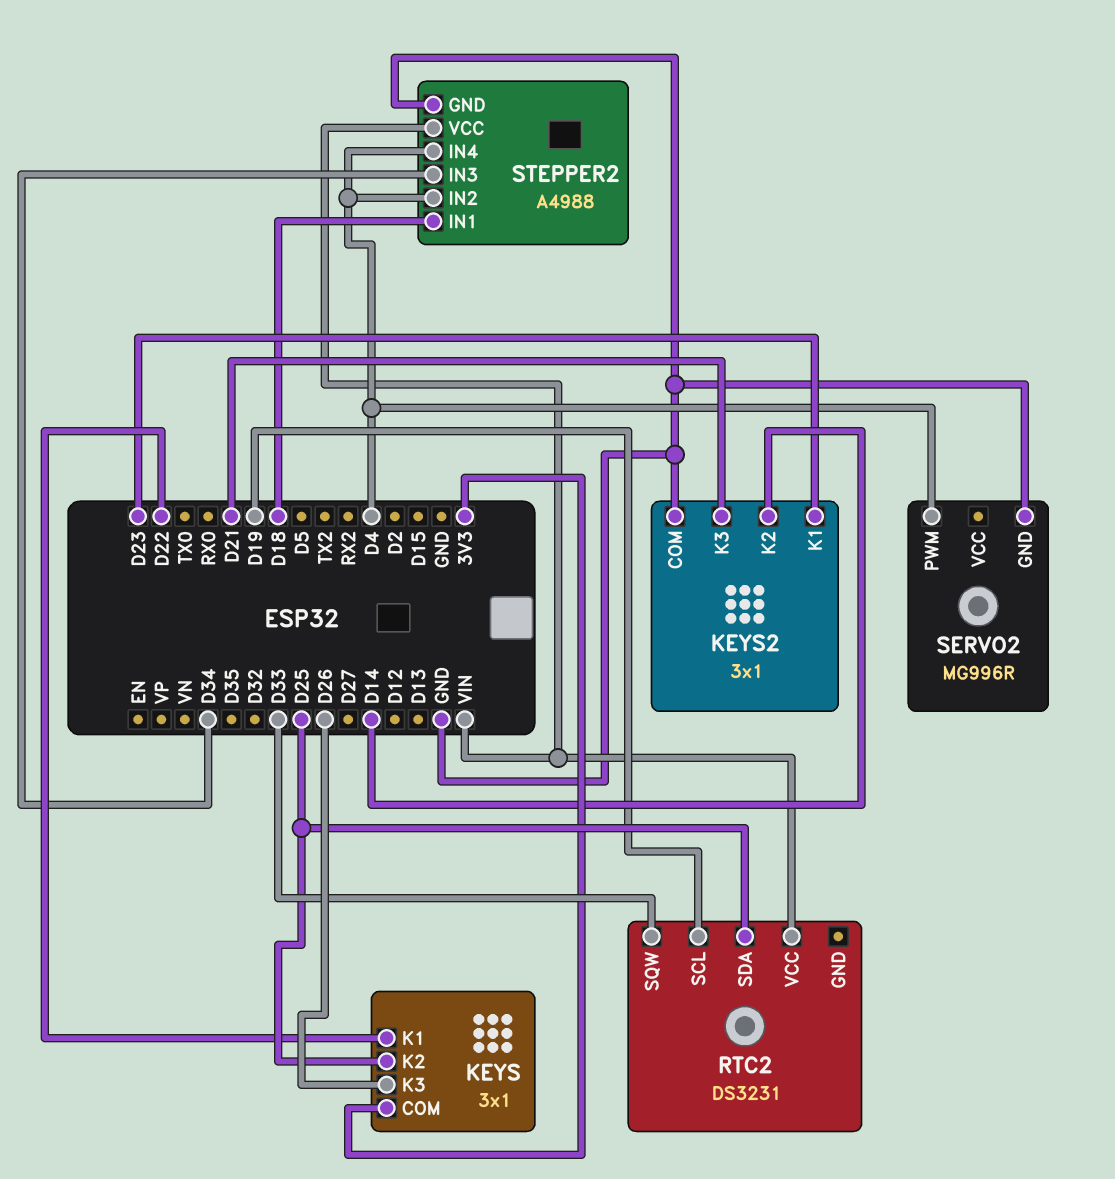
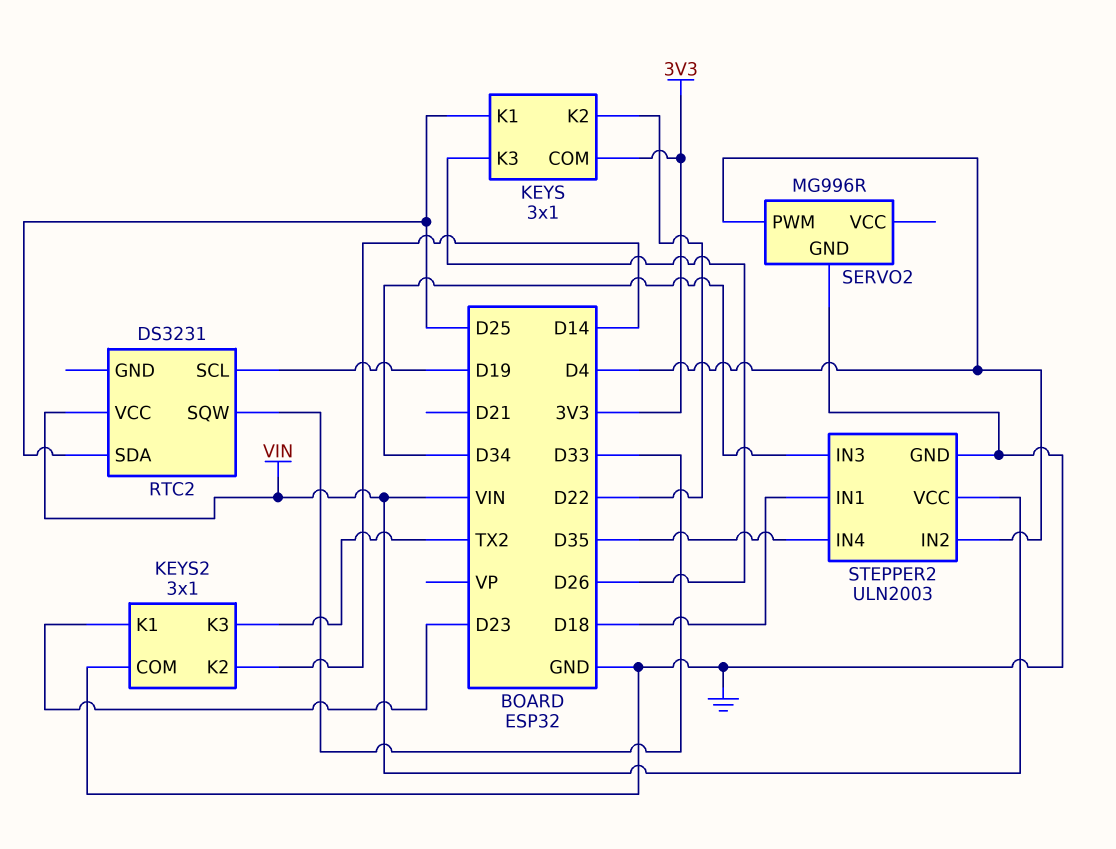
KEYS pin K1: D22 -> D25
KEYS pin K2: D25 -> D22
KEYS2 pin K3: D21 -> TX2
STEPPER2: A4988 -> ULN2003
STEPPER2 pin IN4: D4 -> D35

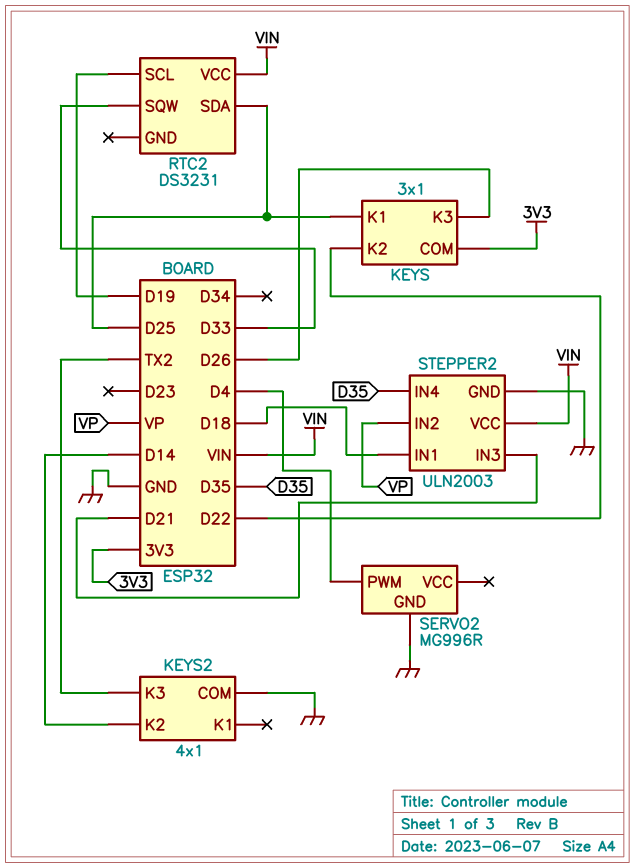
KEYS2: 3x1 -> 4x1
KEYS2 pin K1: D23 -> none
STEPPER2 pin IN2: D4 -> VP
STEPPER2 pin IN3: D34 -> D21

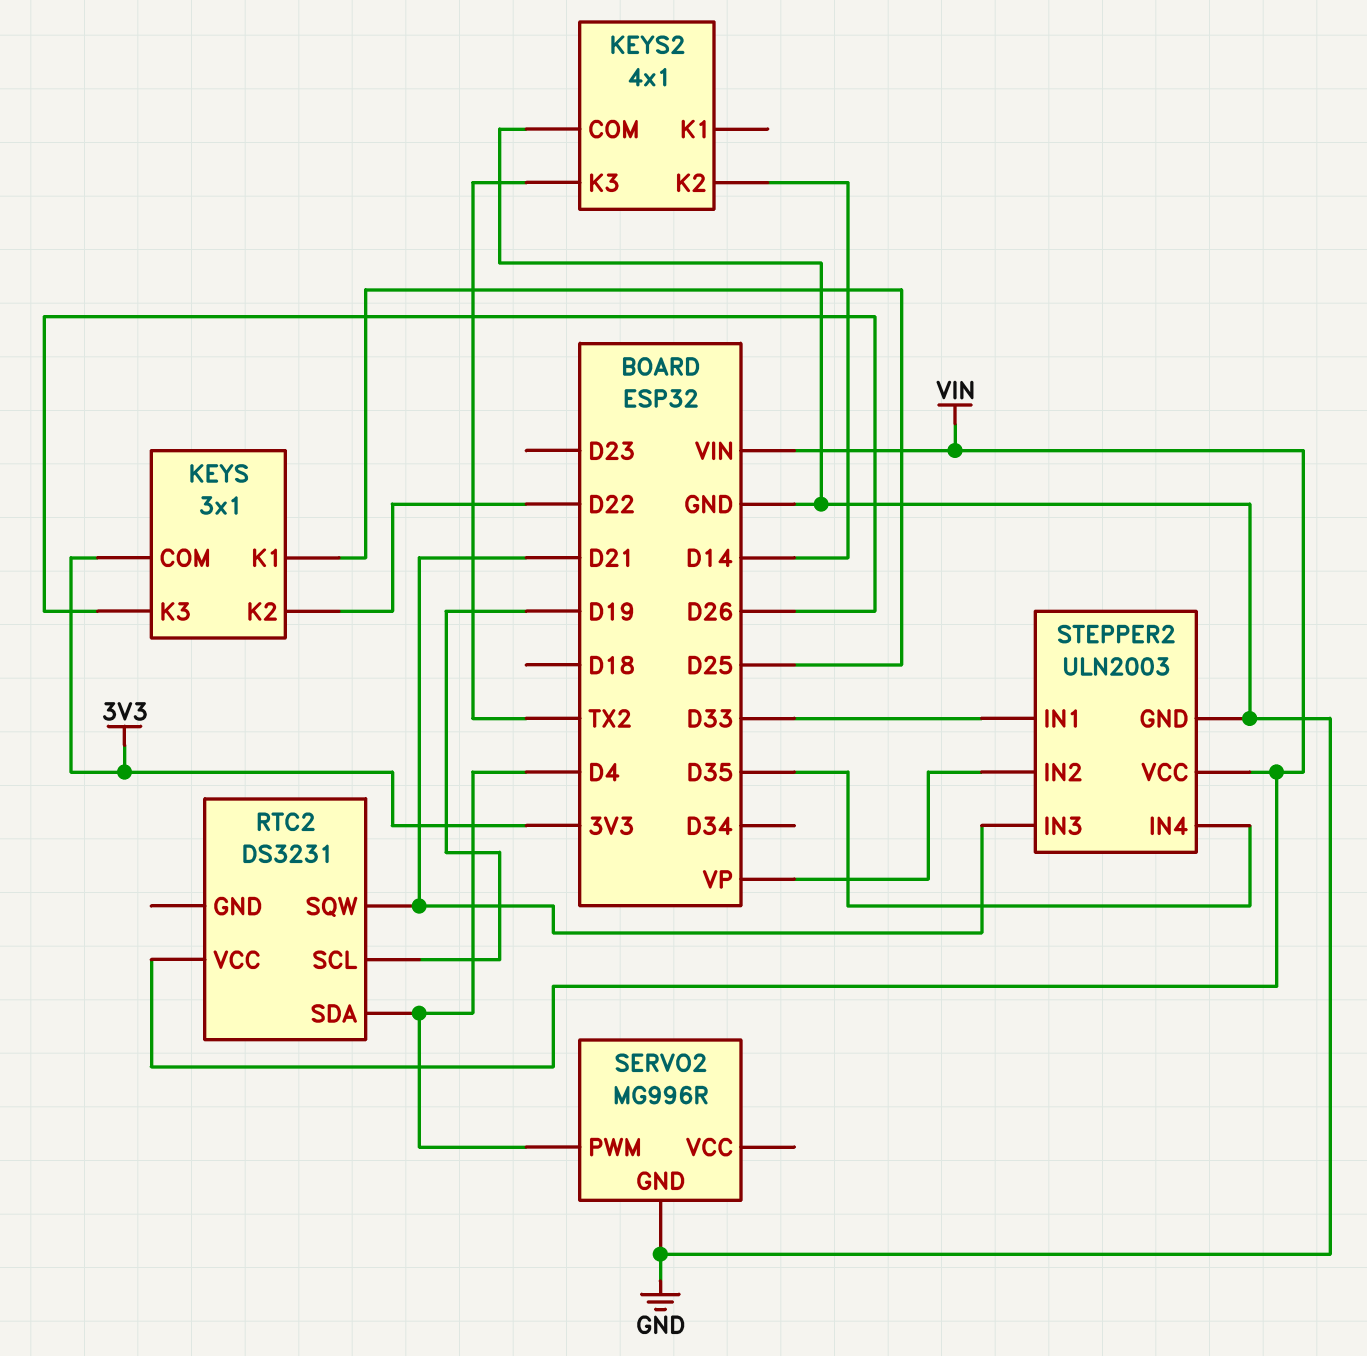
RTC2 pin SDA: D25 -> D4
RTC2 pin SQW: D33 -> D21
STEPPER2 pin IN1: D18 -> D33

